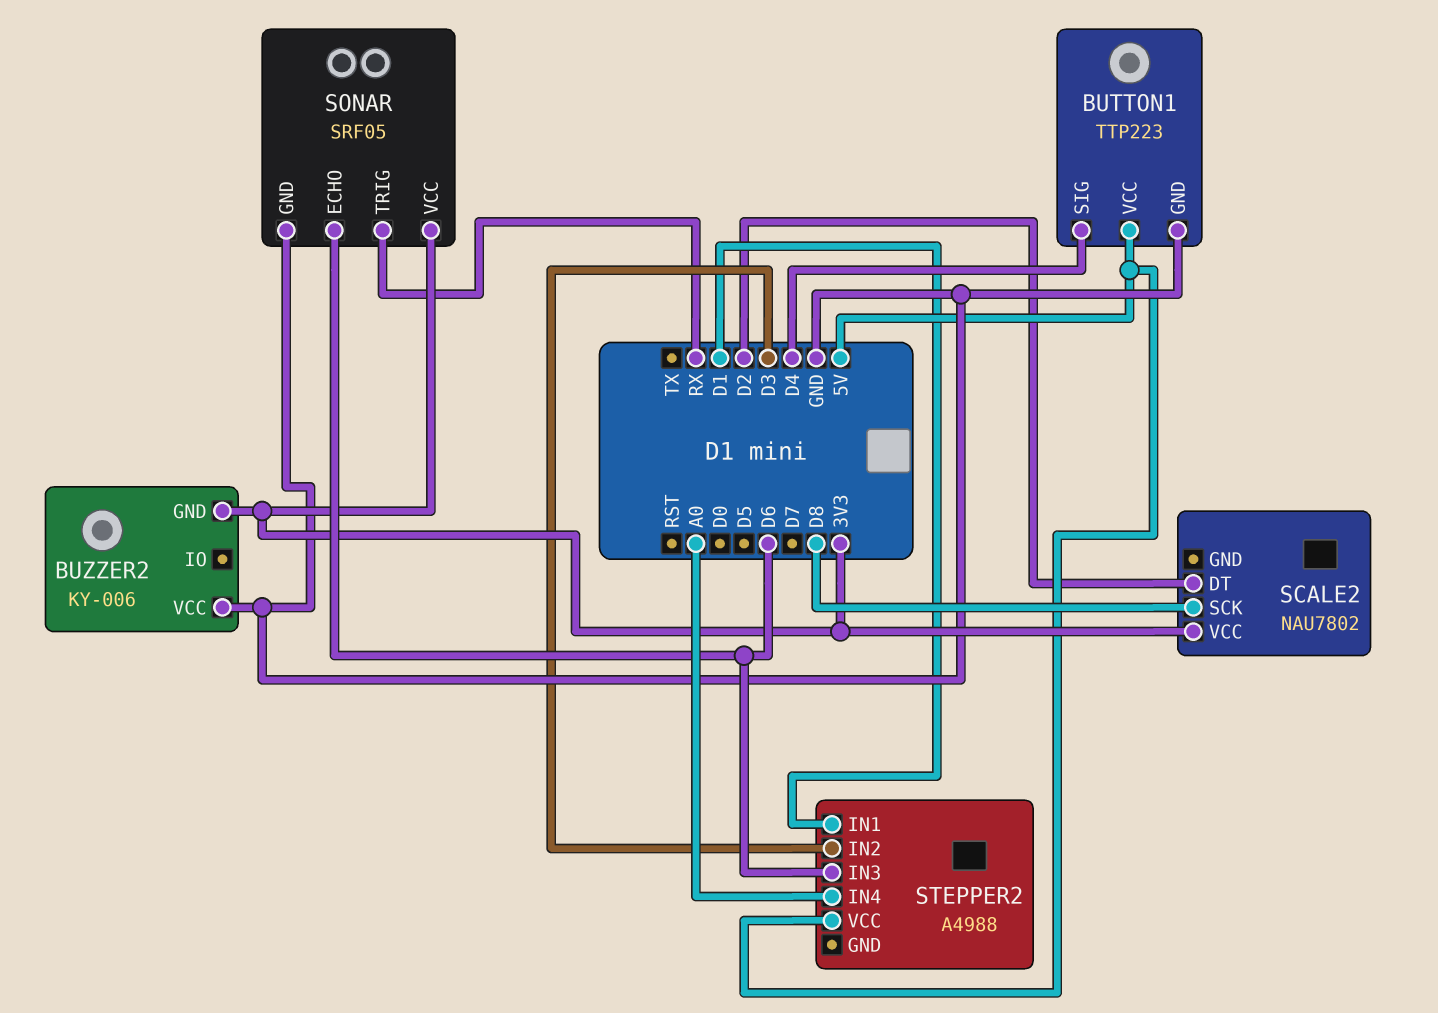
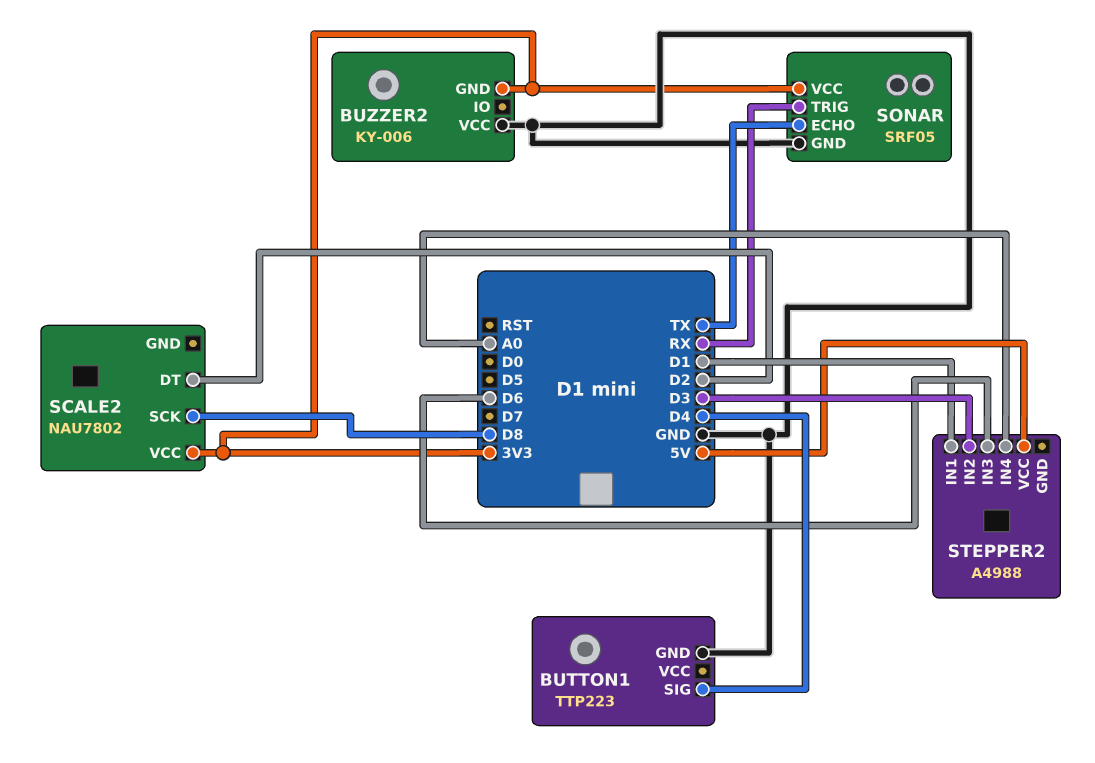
BUTTON1 pin VCC: 5V -> none
SONAR pin ECHO: D6 -> TX

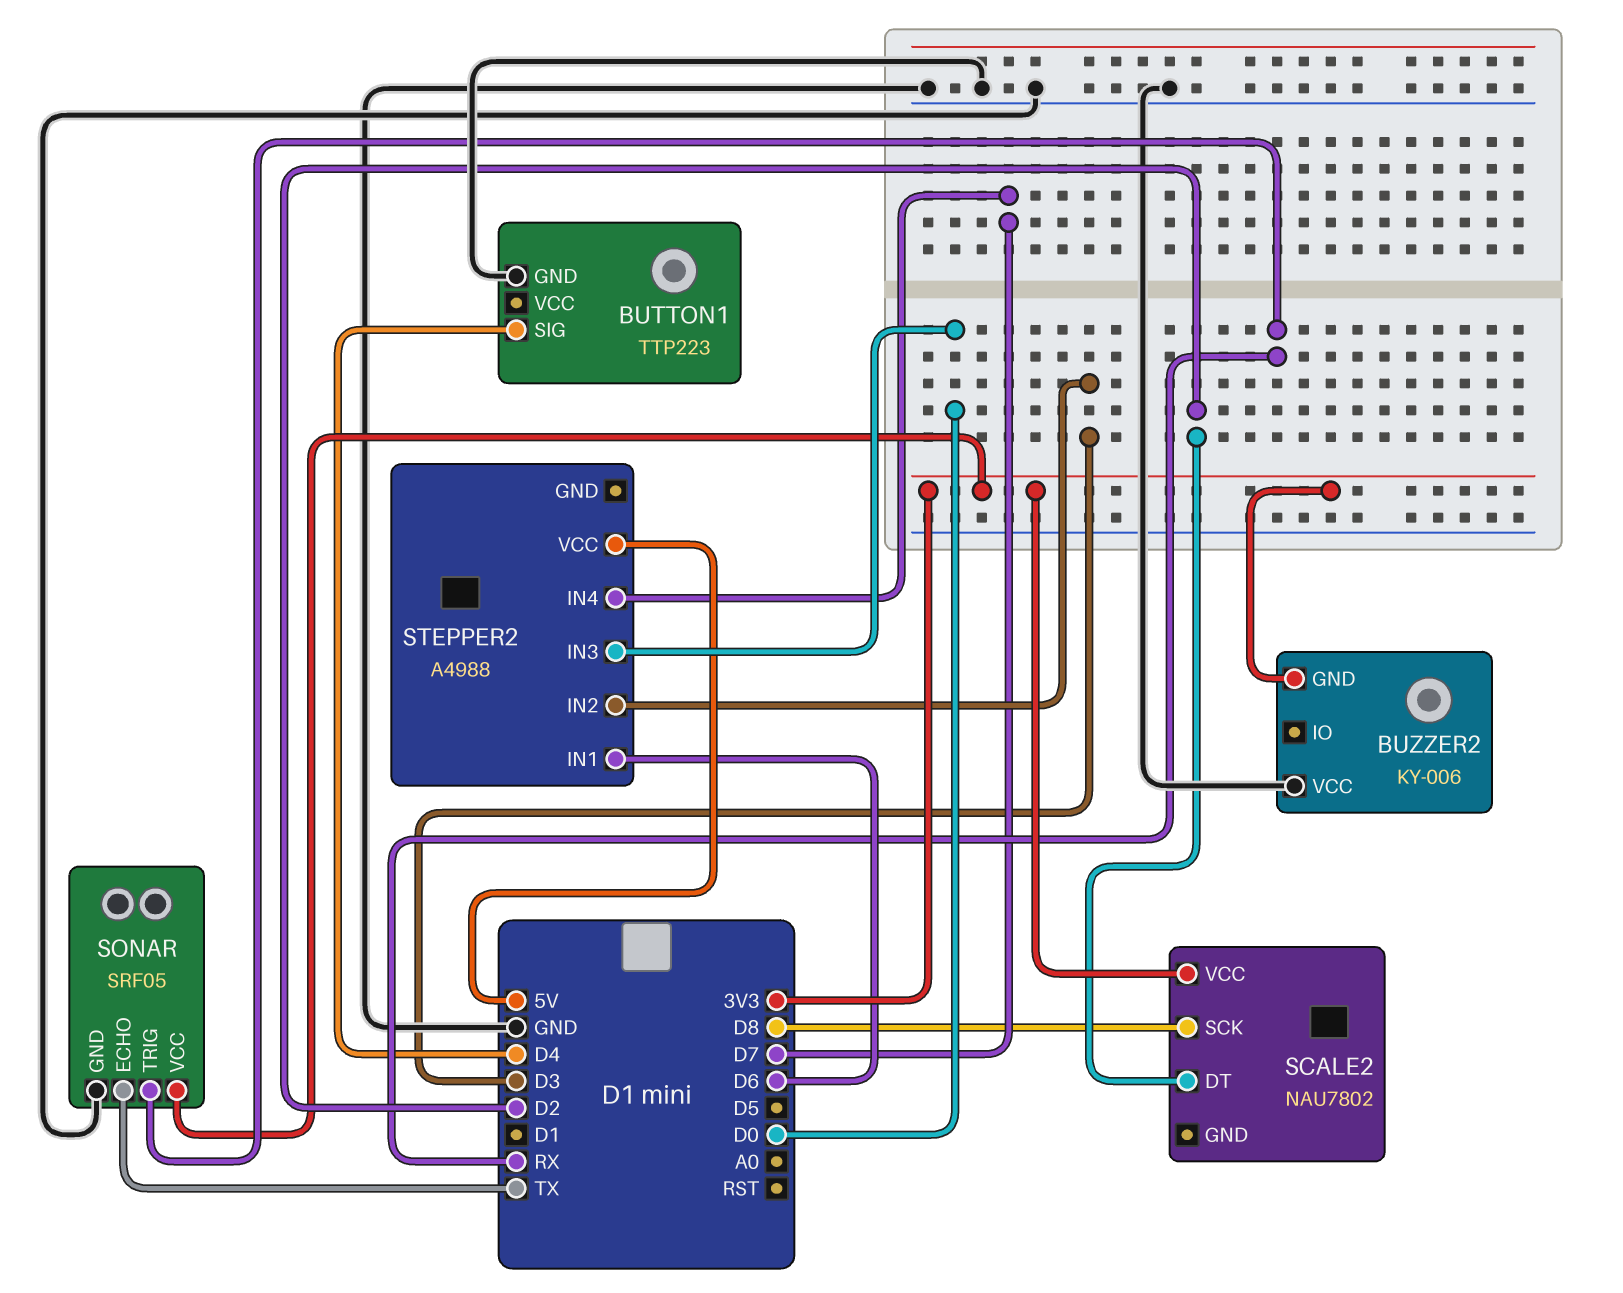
STEPPER2 pin IN1: D1 -> D6
STEPPER2 pin IN3: D6 -> D0
STEPPER2 pin IN4: A0 -> D7

